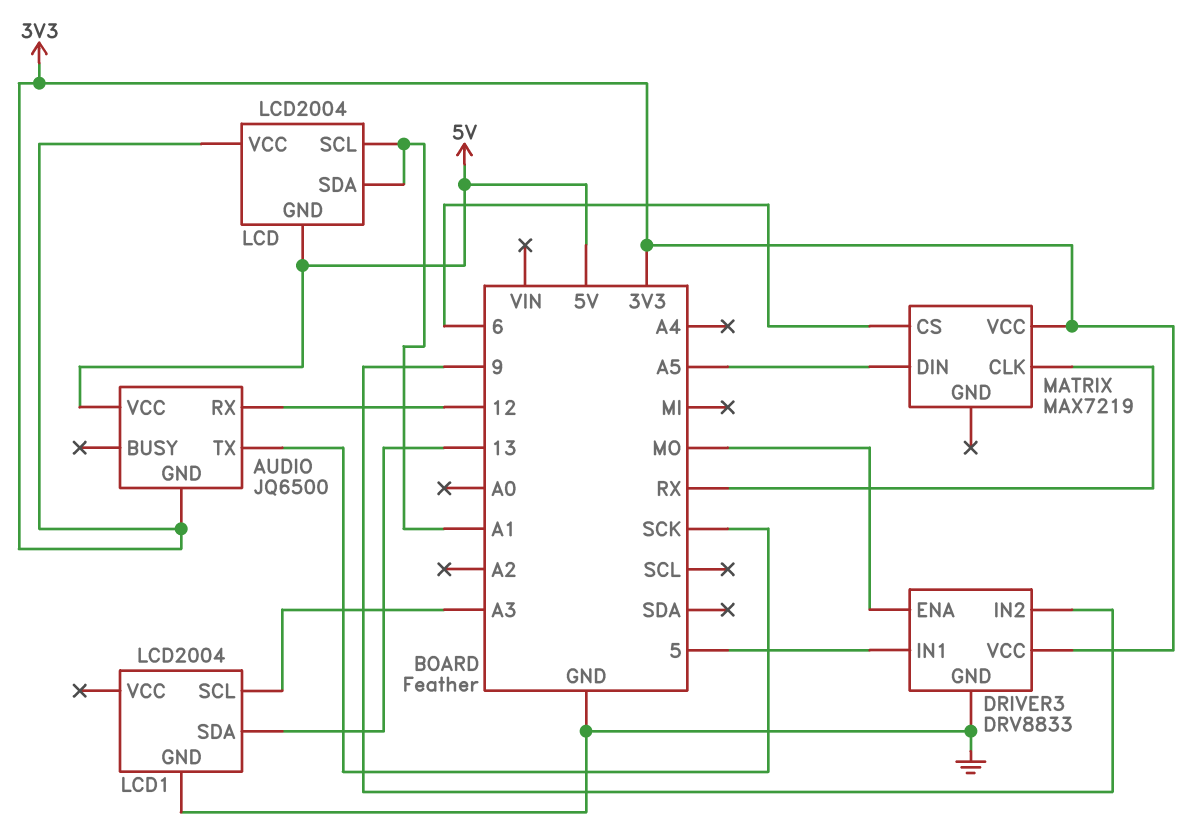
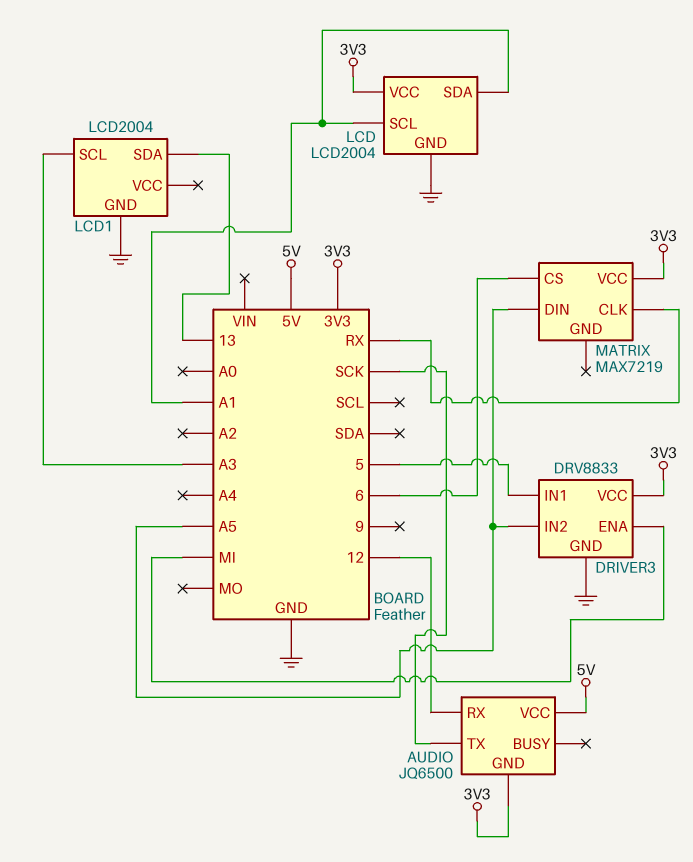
DRIVER3 pin ENA: MO -> MI
DRIVER3 pin IN2: 9 -> A5
LCD pin GND: 5V -> GND

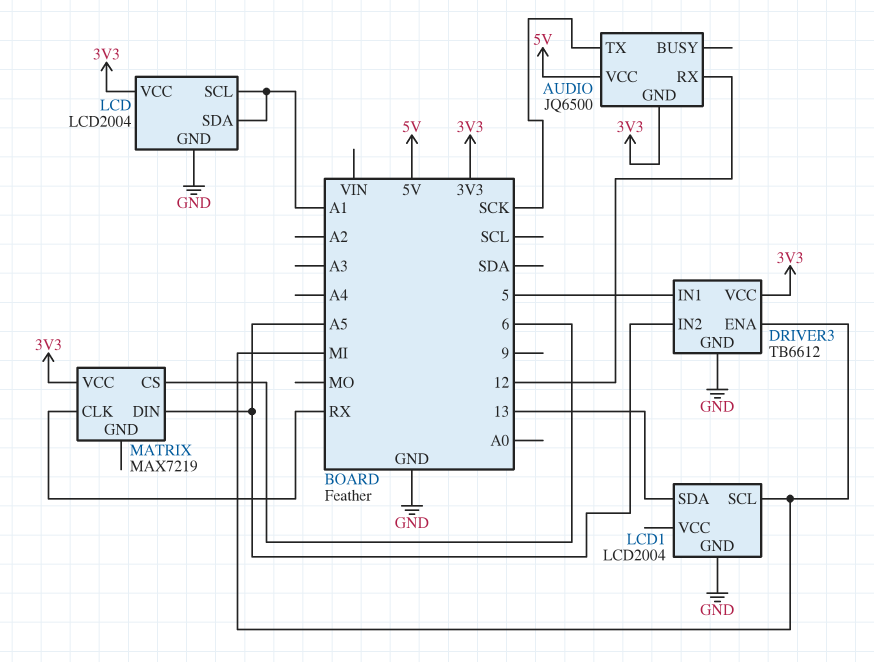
DRIVER3: DRV8833 -> TB6612
LCD1 pin SCL: A3 -> MI

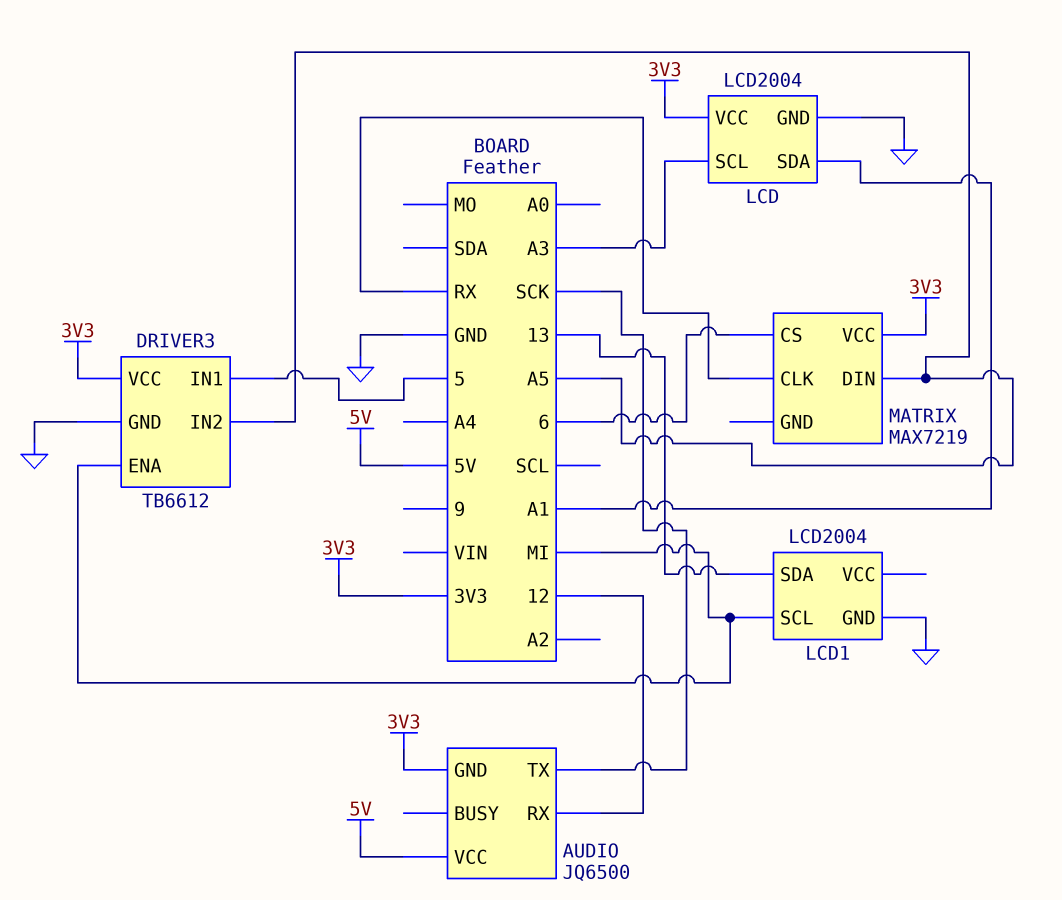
LCD pin SCL: A1 -> A3

